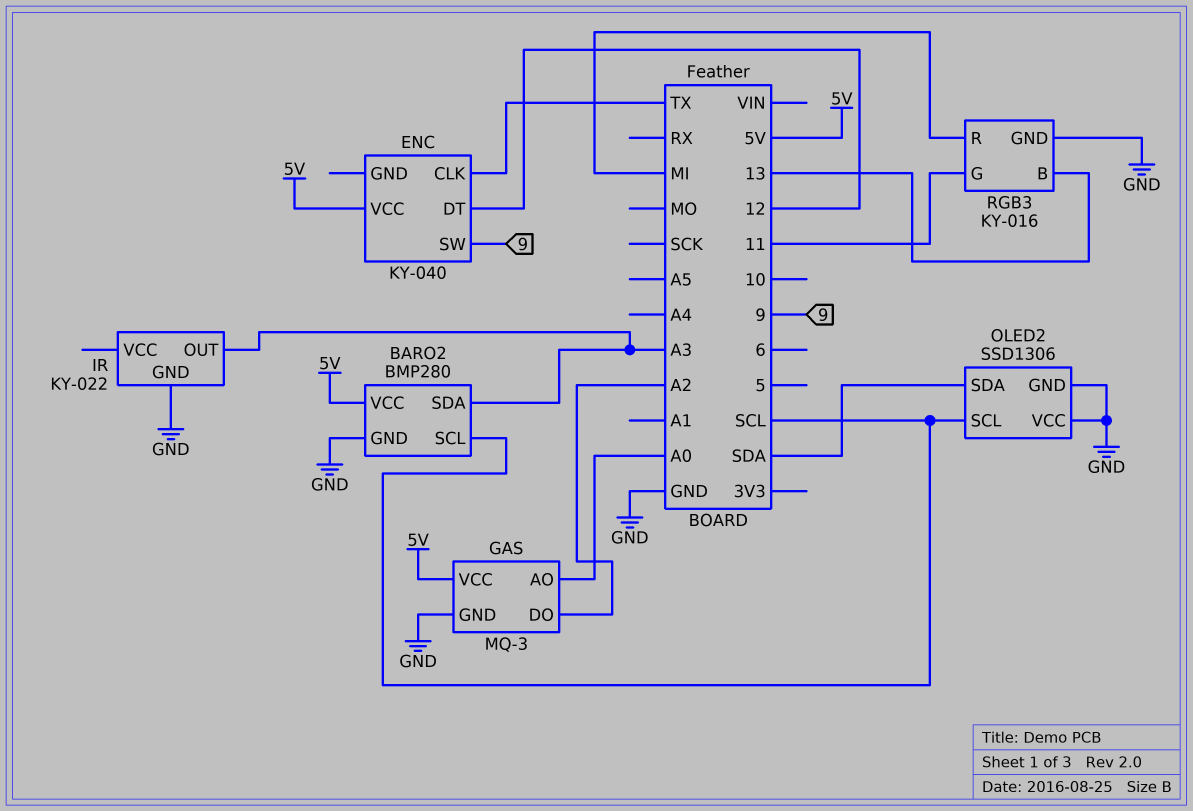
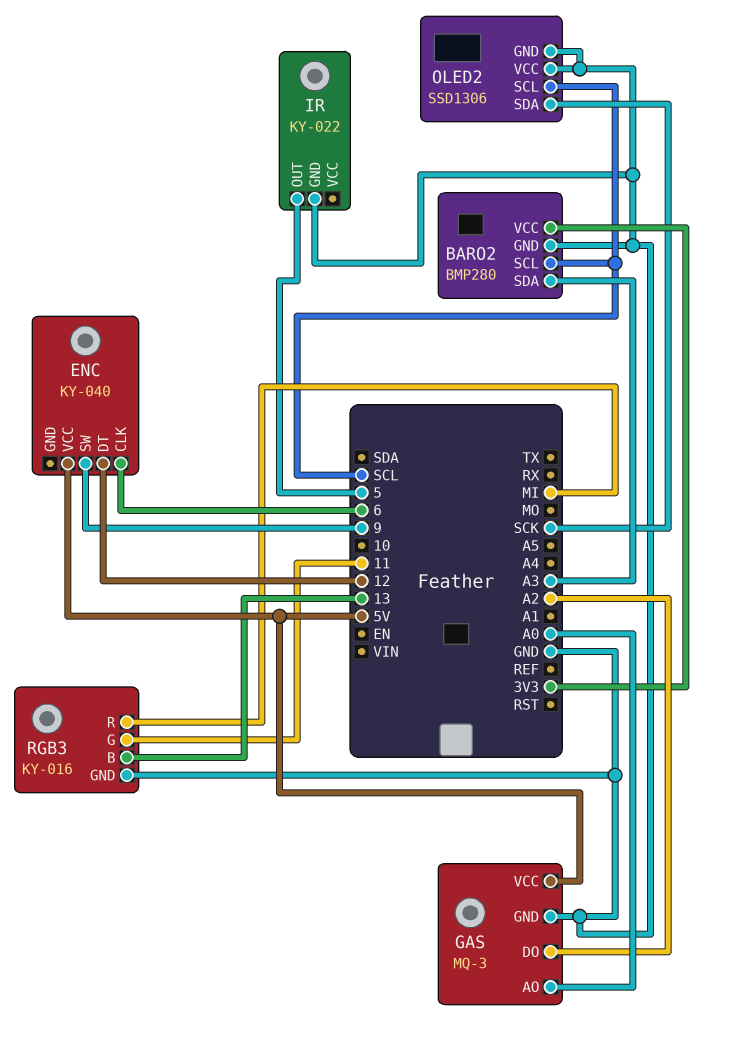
BARO2 pin VCC: 5V -> 3V3
ENC pin CLK: TX -> 6
IR pin OUT: A3 -> 5
OLED2 pin SDA: SDA -> SCK

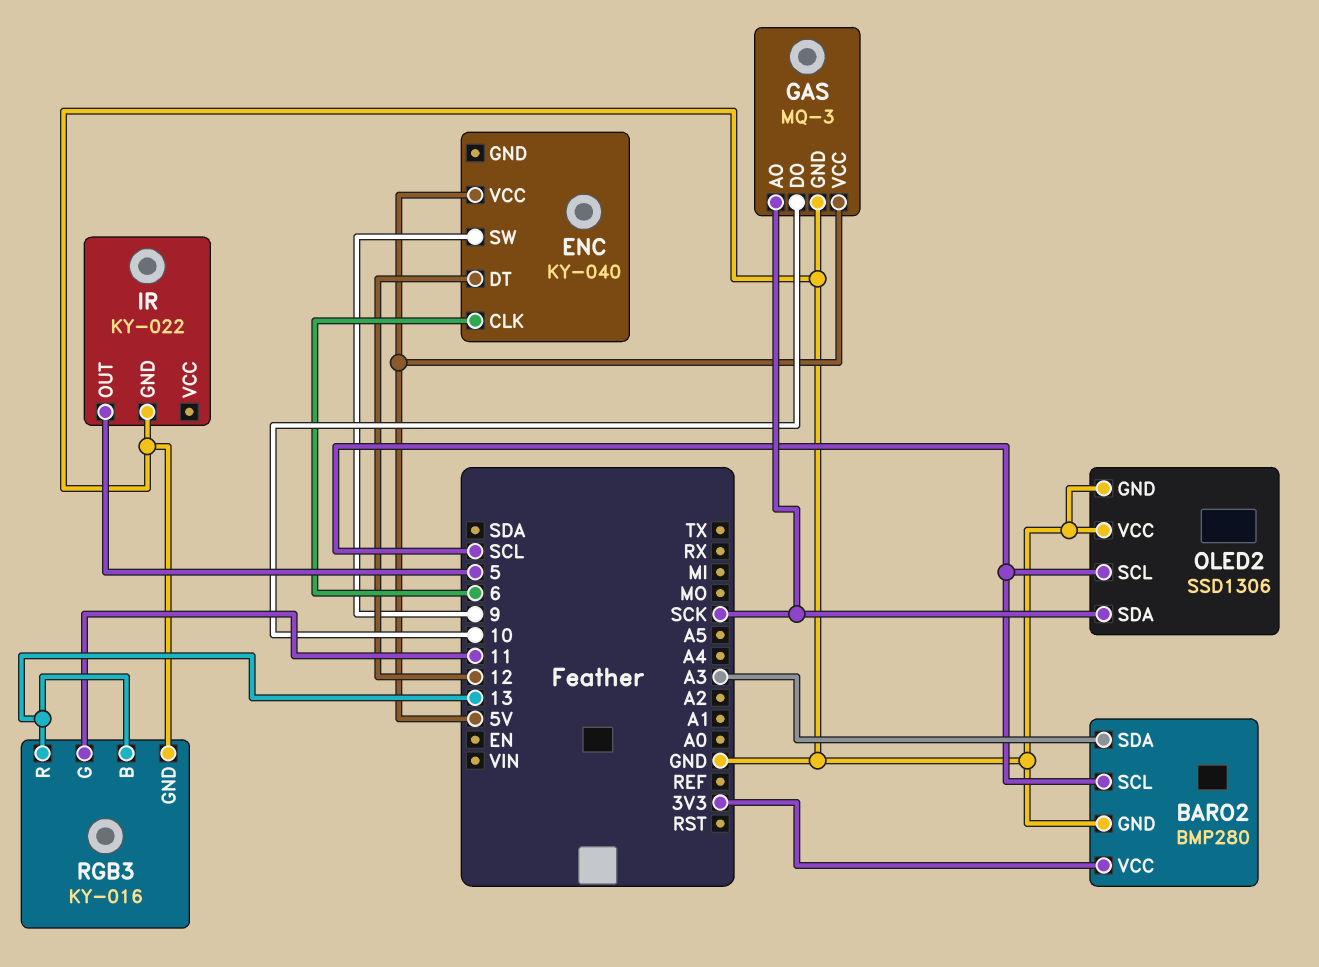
GAS pin AO: A0 -> SCK
GAS pin DO: A2 -> 10
RGB3 pin R: MI -> 13

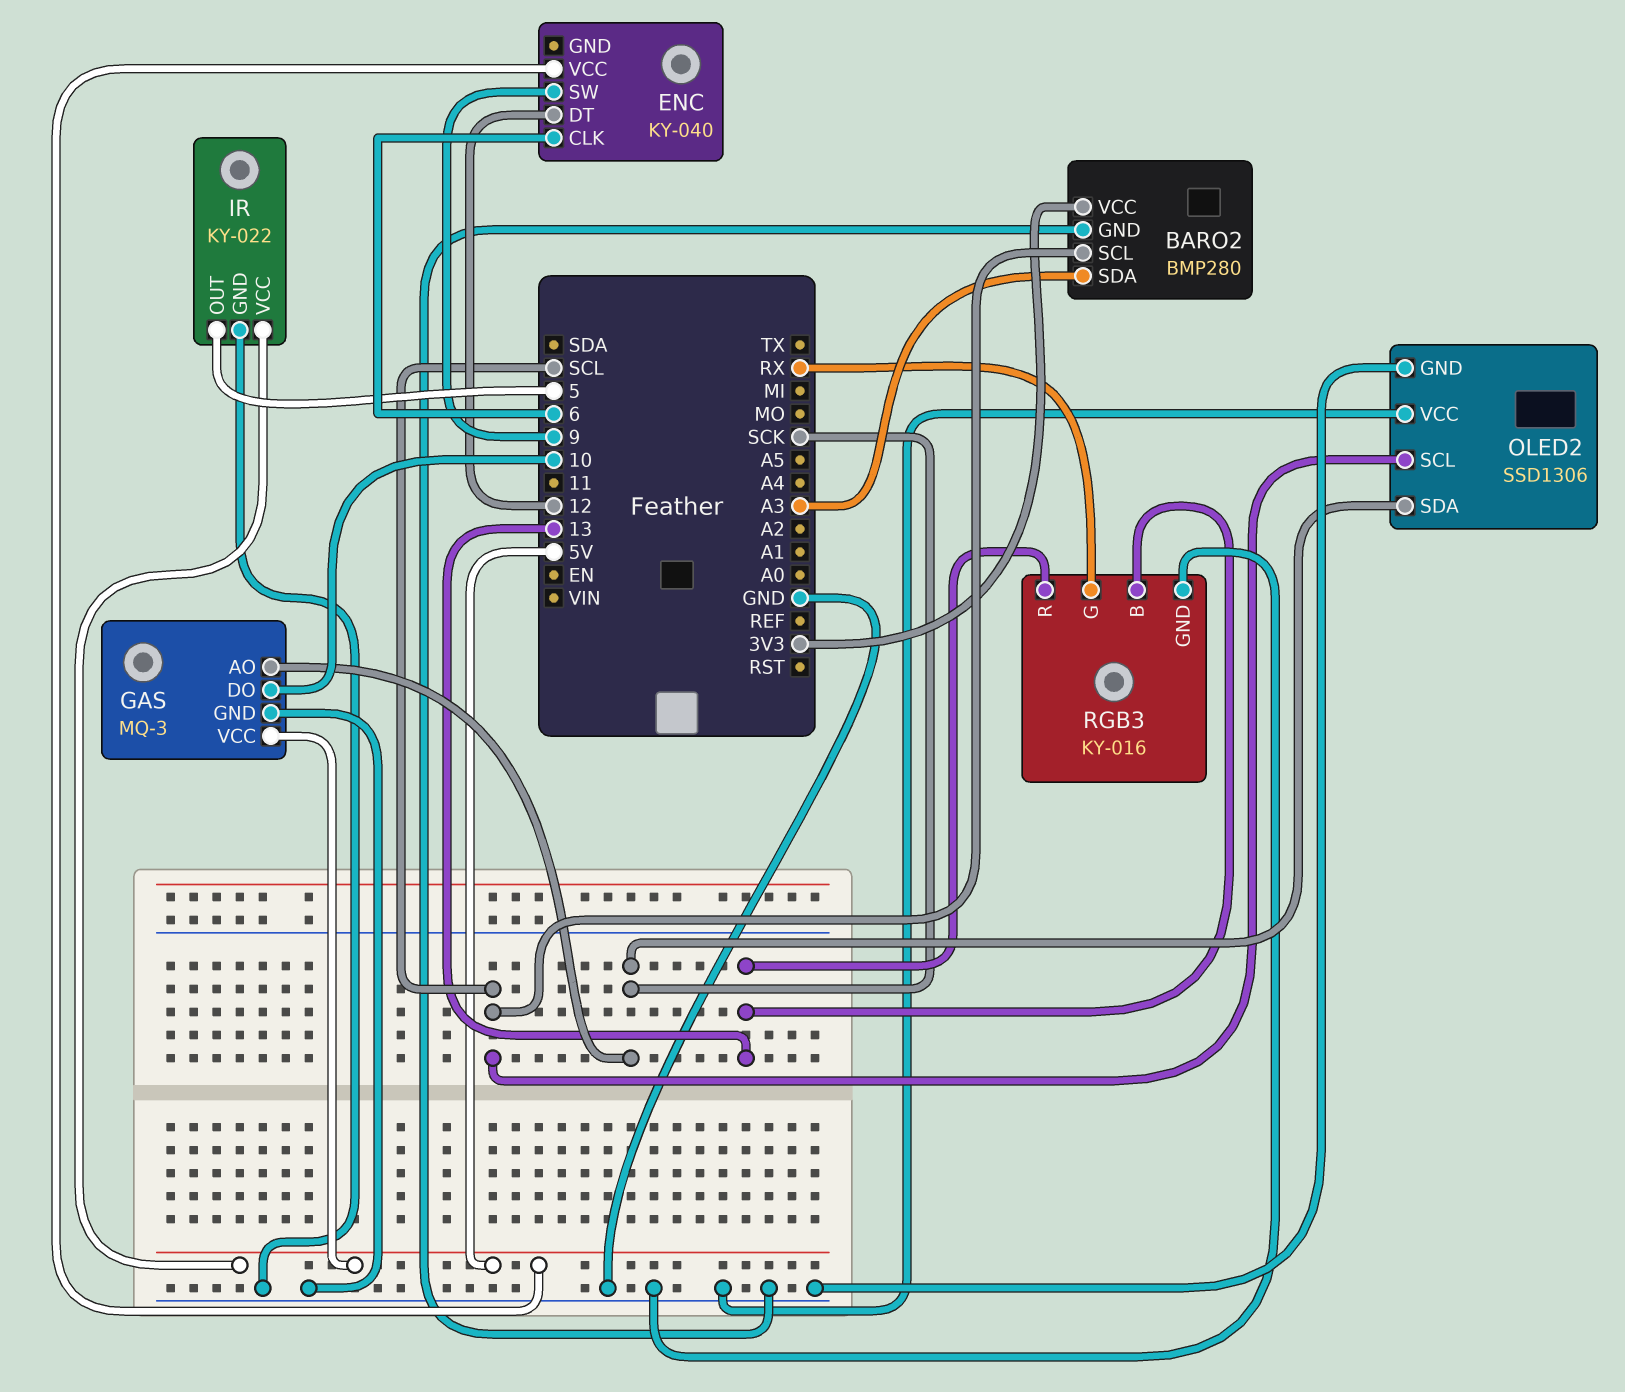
IR pin VCC: none -> 5V
RGB3 pin G: 11 -> RX

